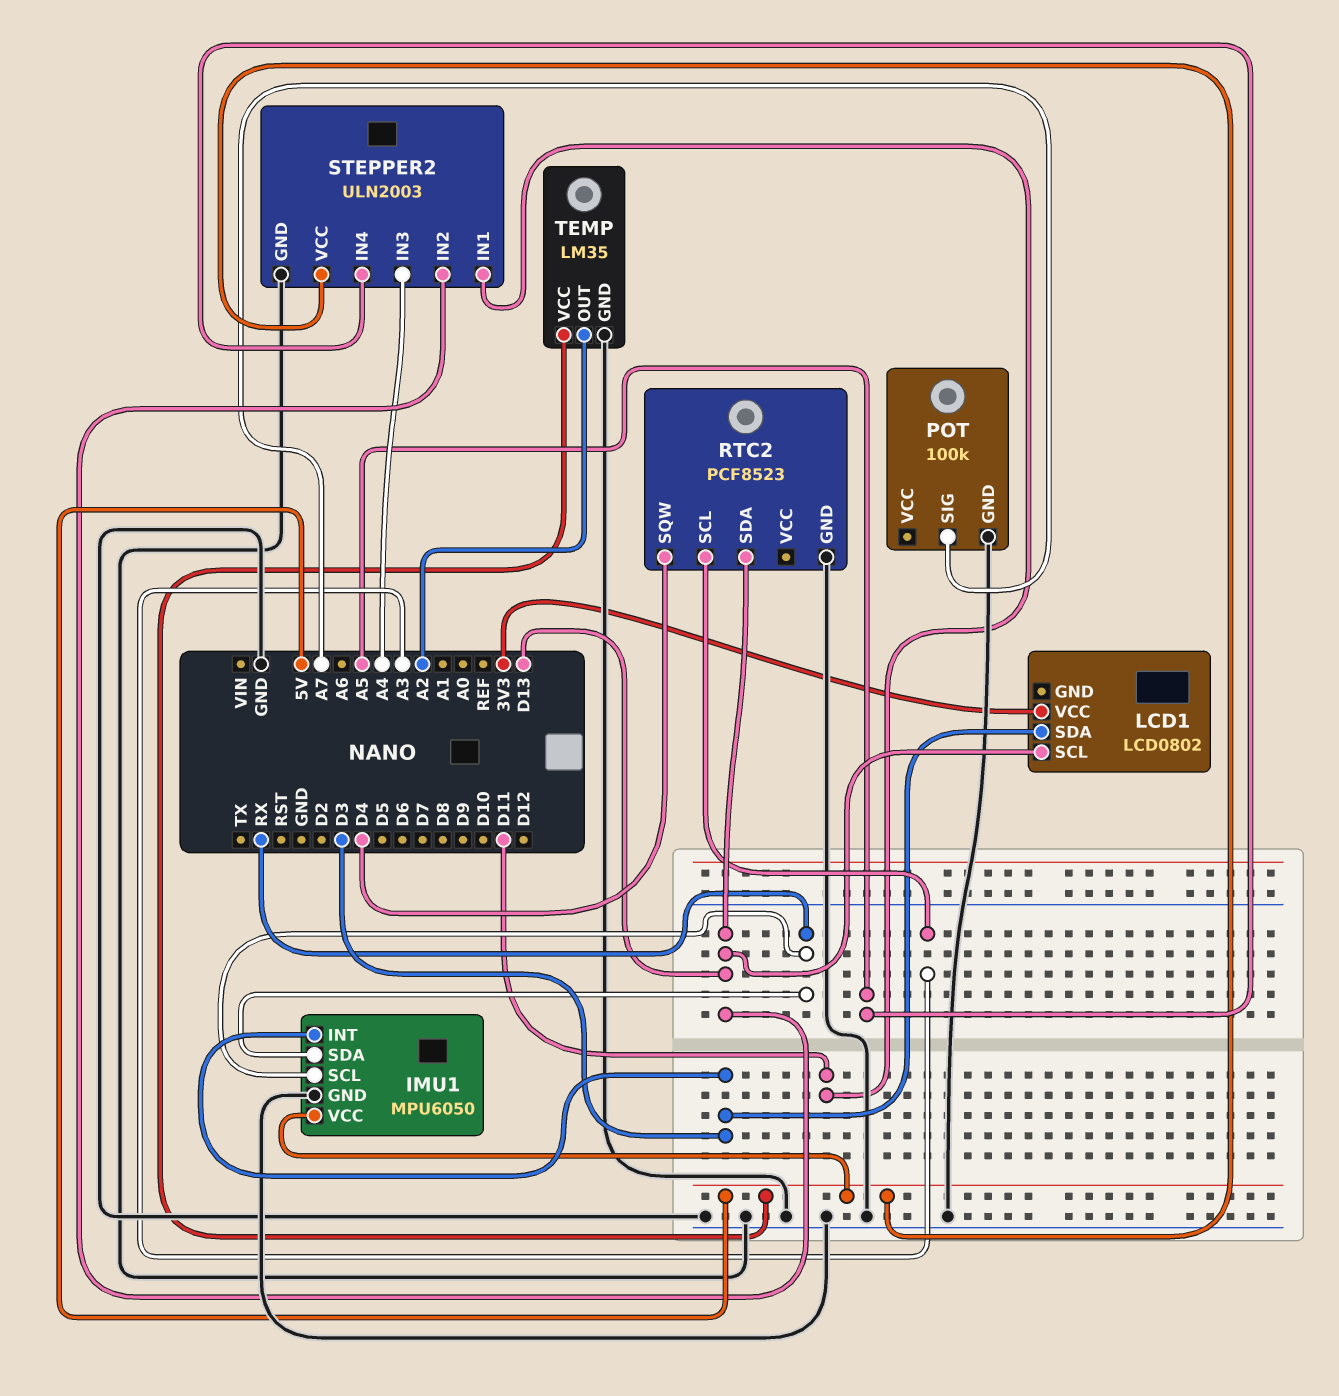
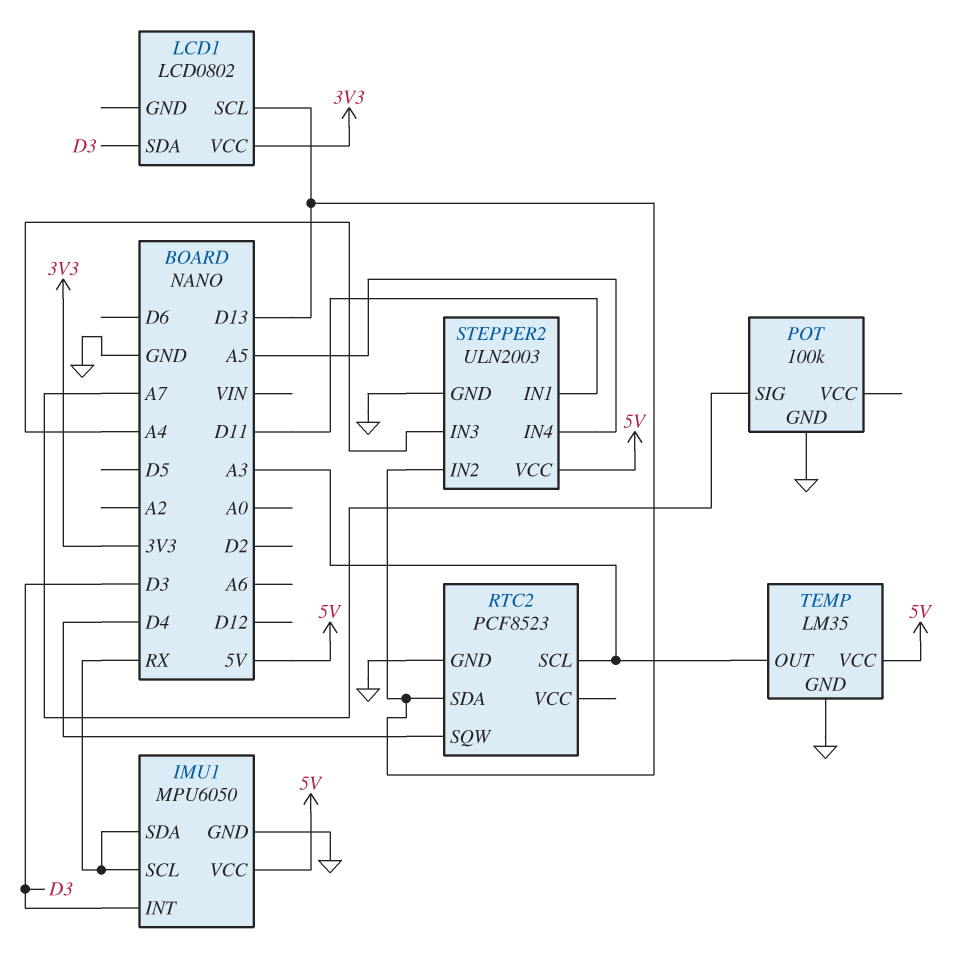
TEMP pin OUT: A2 -> A3

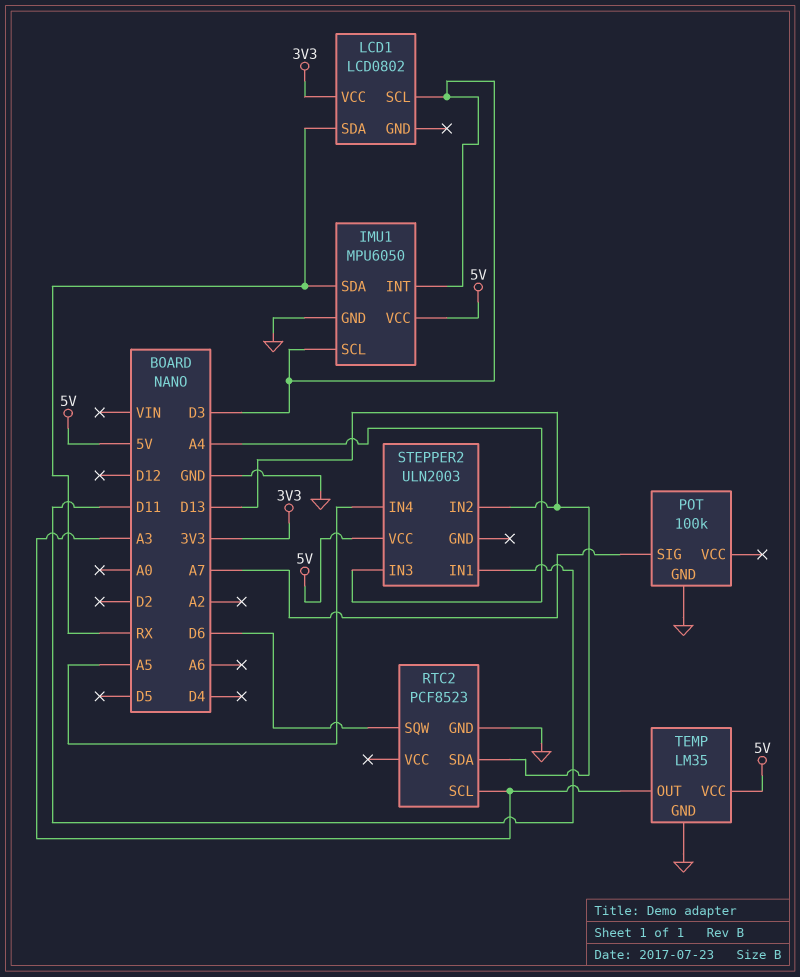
IMU1 pin SCL: RX -> D3
LCD1 pin SCL: D13 -> D3
LCD1 pin SDA: D3 -> RX
RTC2 pin SQW: D4 -> D6
STEPPER2 pin GND: GND -> none

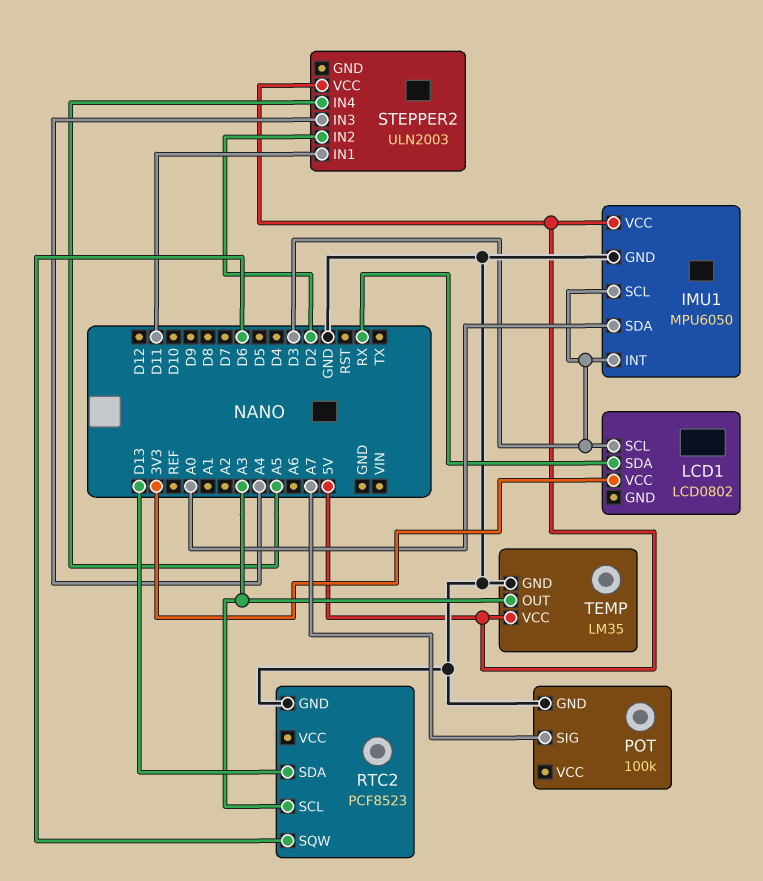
IMU1 pin SDA: RX -> A0
STEPPER2 pin IN2: D13 -> D2

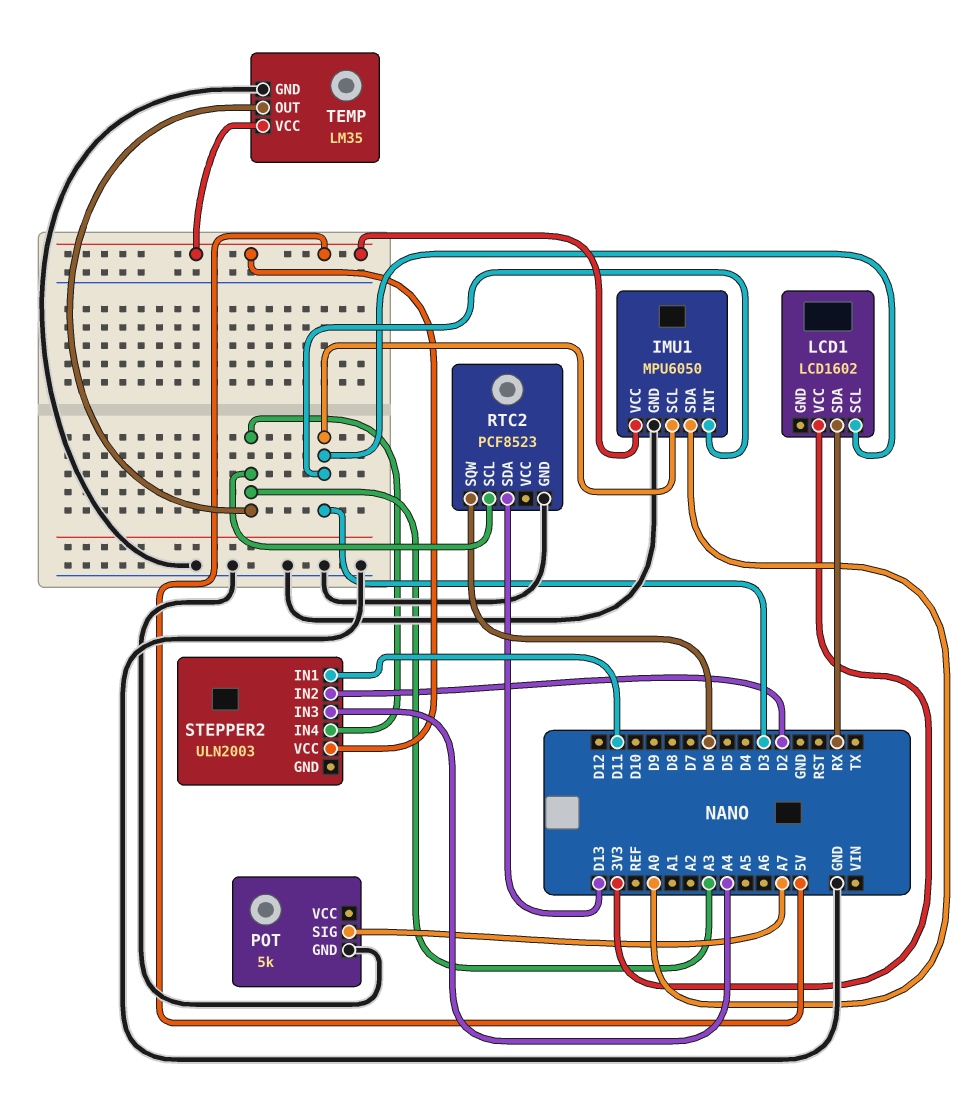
LCD1: LCD0802 -> LCD1602
POT: 100k -> 5k
STEPPER2 pin IN4: A5 -> A3

